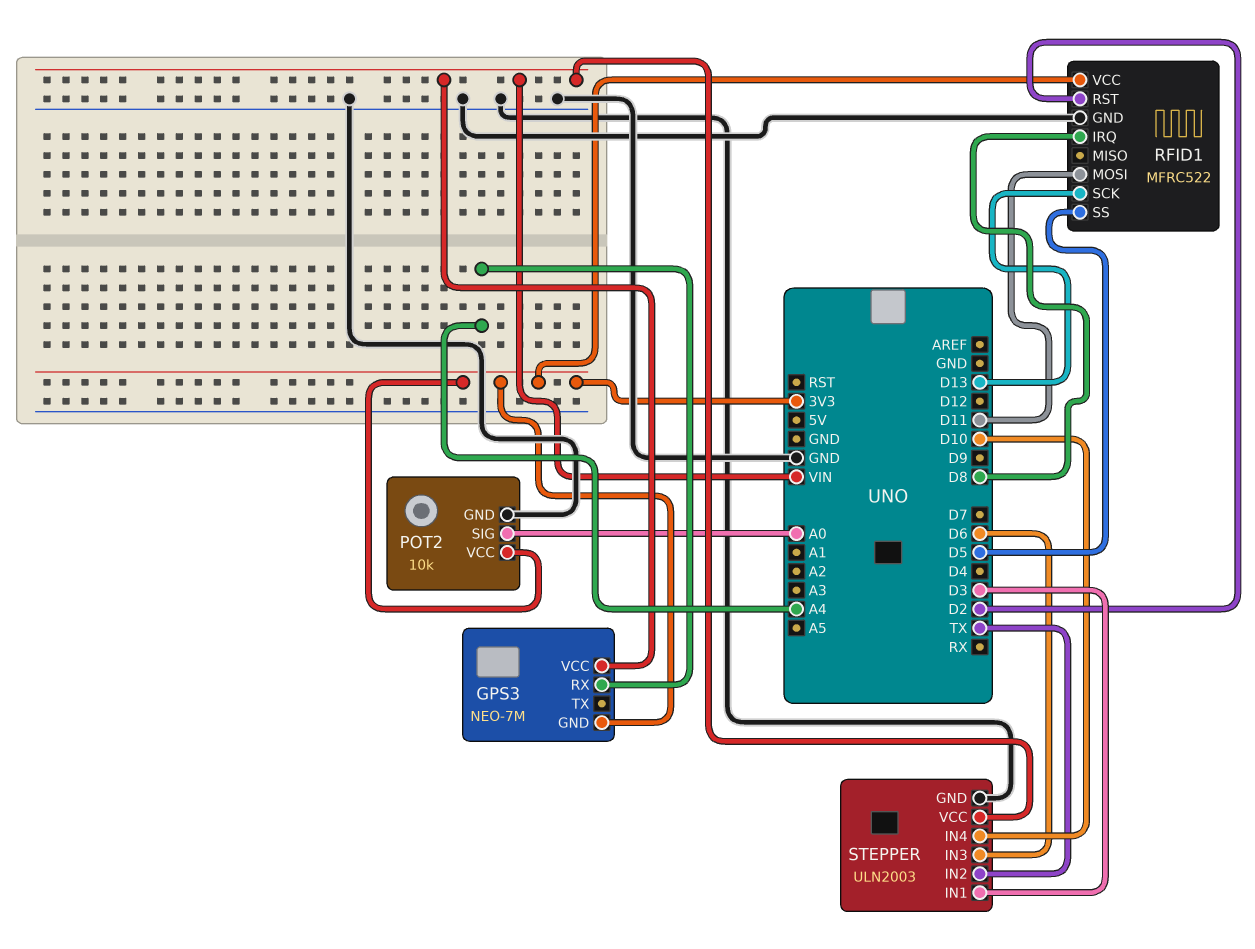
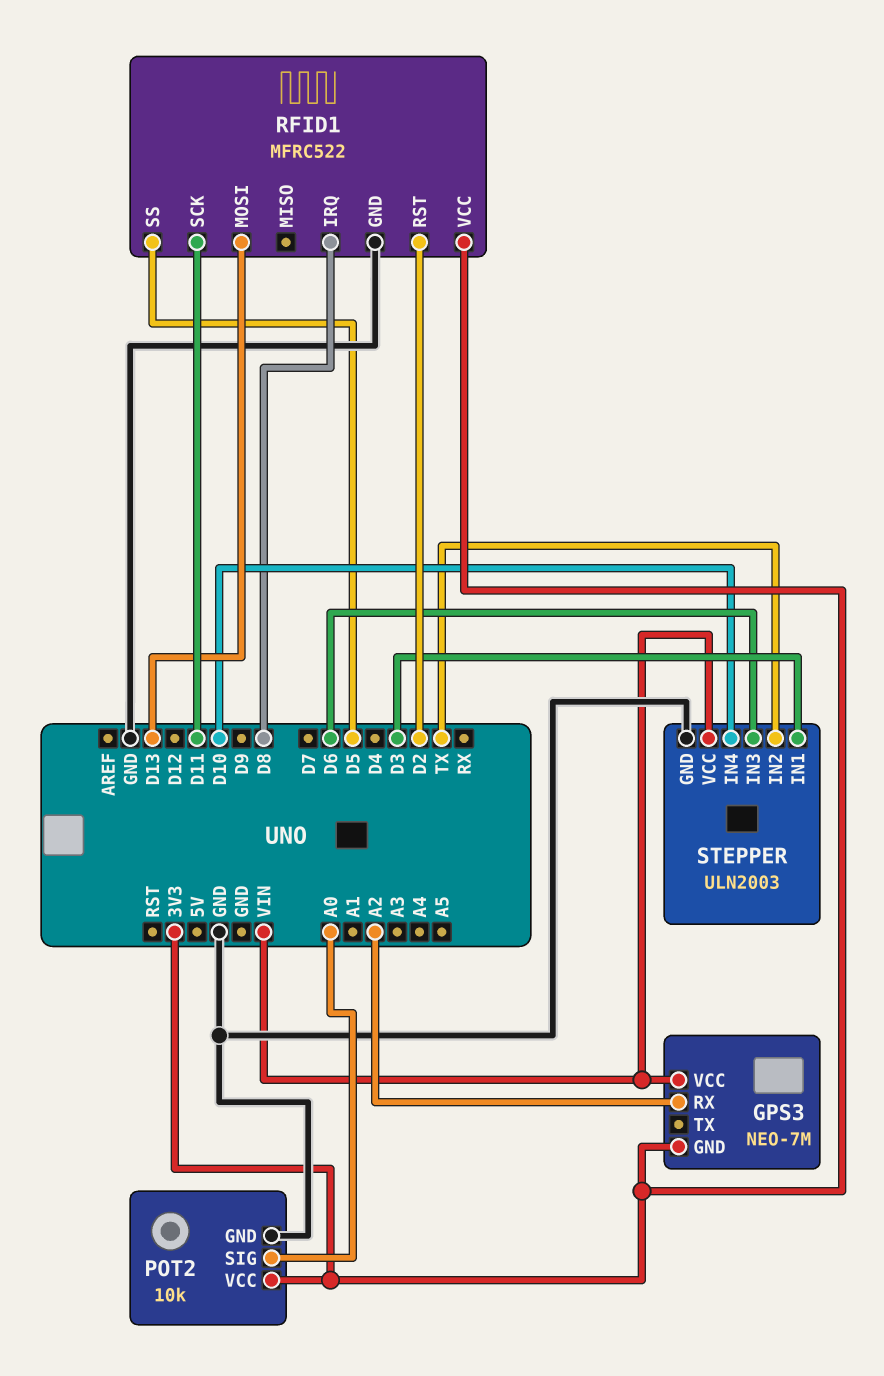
GPS3 pin RX: A4 -> A2
RFID1 pin MOSI: D11 -> D13
RFID1 pin SCK: D13 -> D11

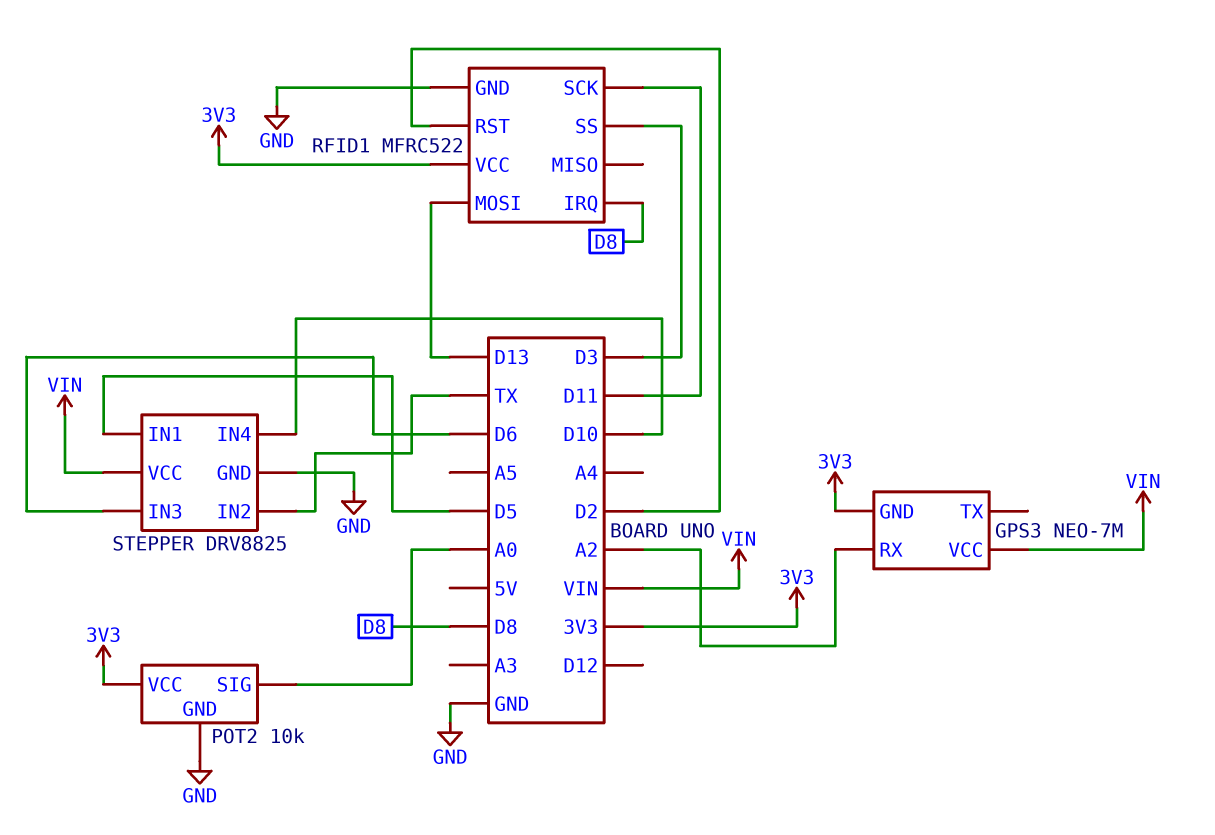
RFID1 pin SS: D5 -> D3
STEPPER: ULN2003 -> DRV8825
STEPPER pin IN1: D3 -> D5

